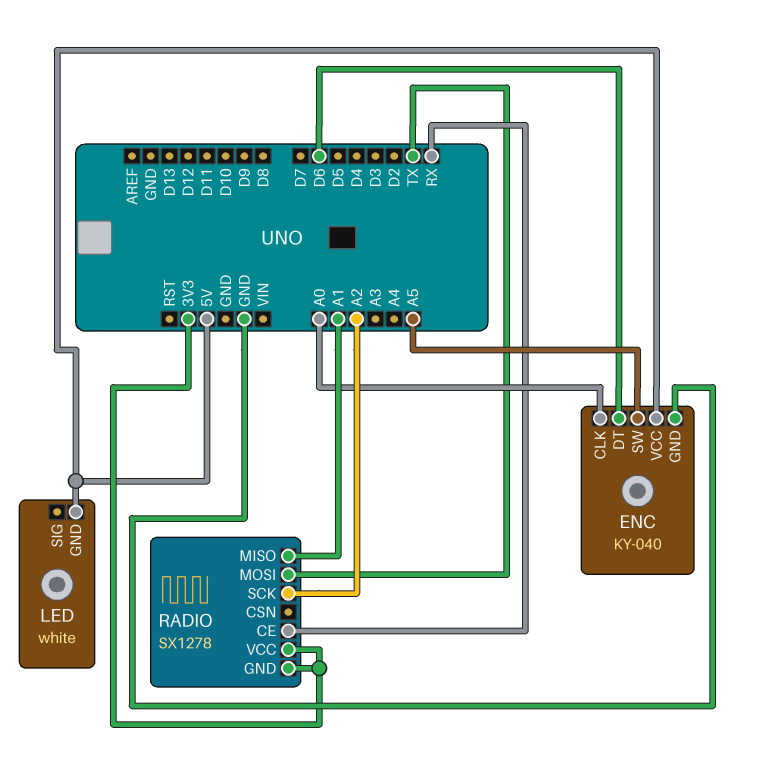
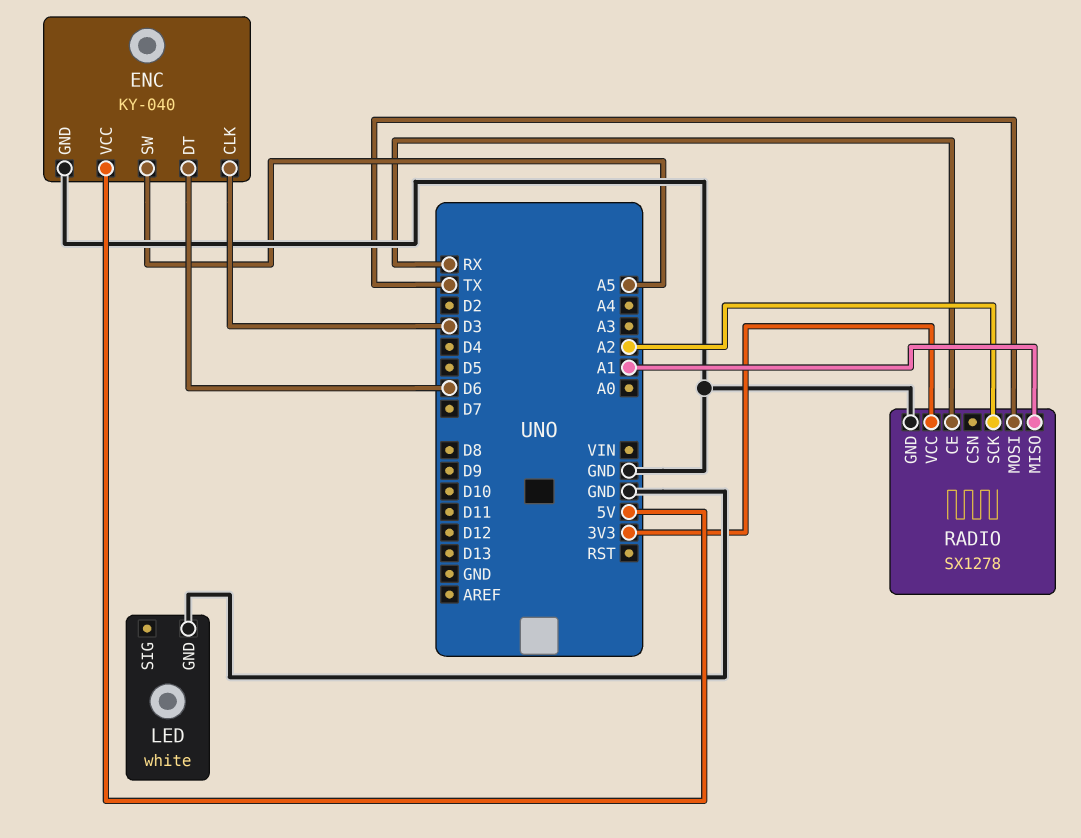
ENC pin CLK: A0 -> D3
LED pin GND: 5V -> GND
RADIO pin GND: 3V3 -> GND

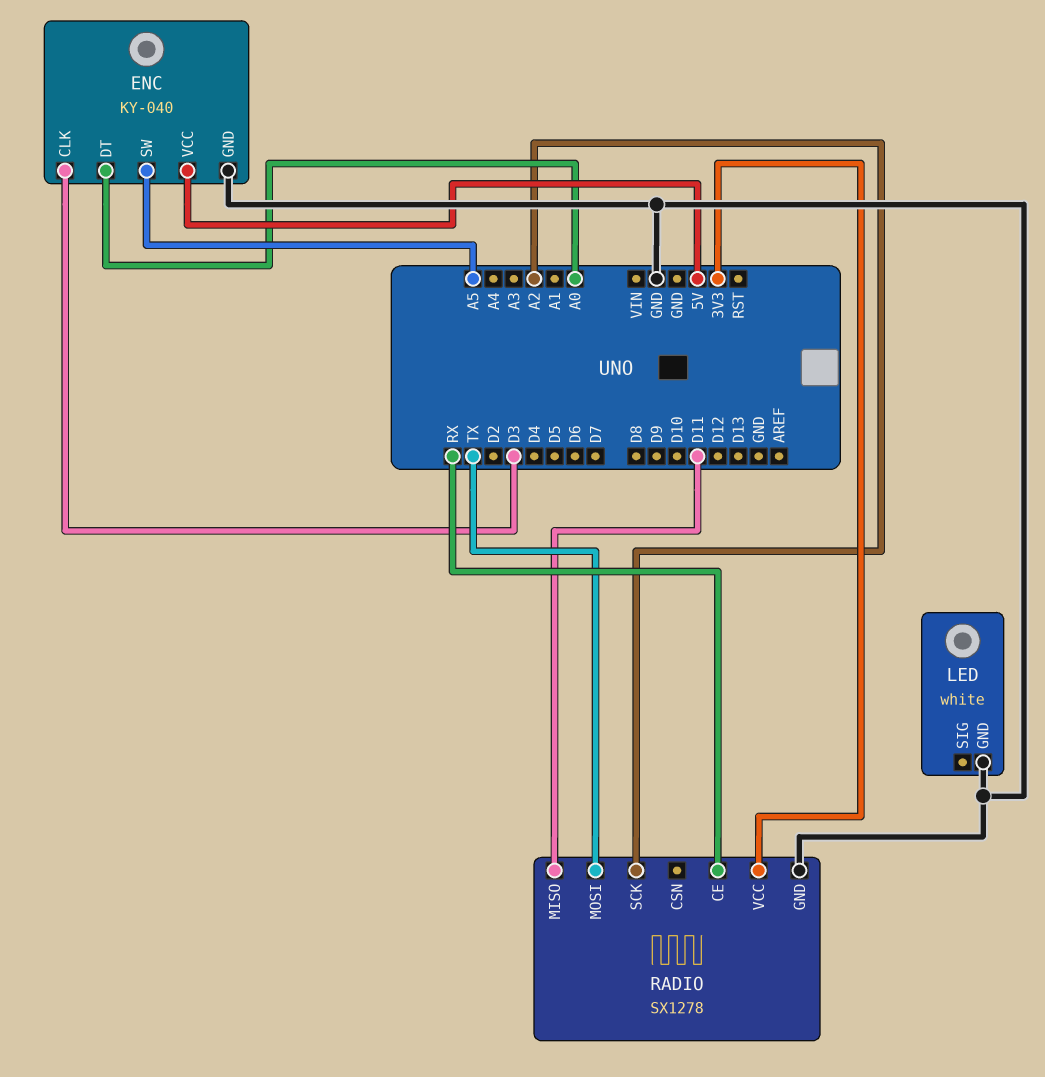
ENC pin DT: D6 -> A0
RADIO pin MISO: A1 -> D11

